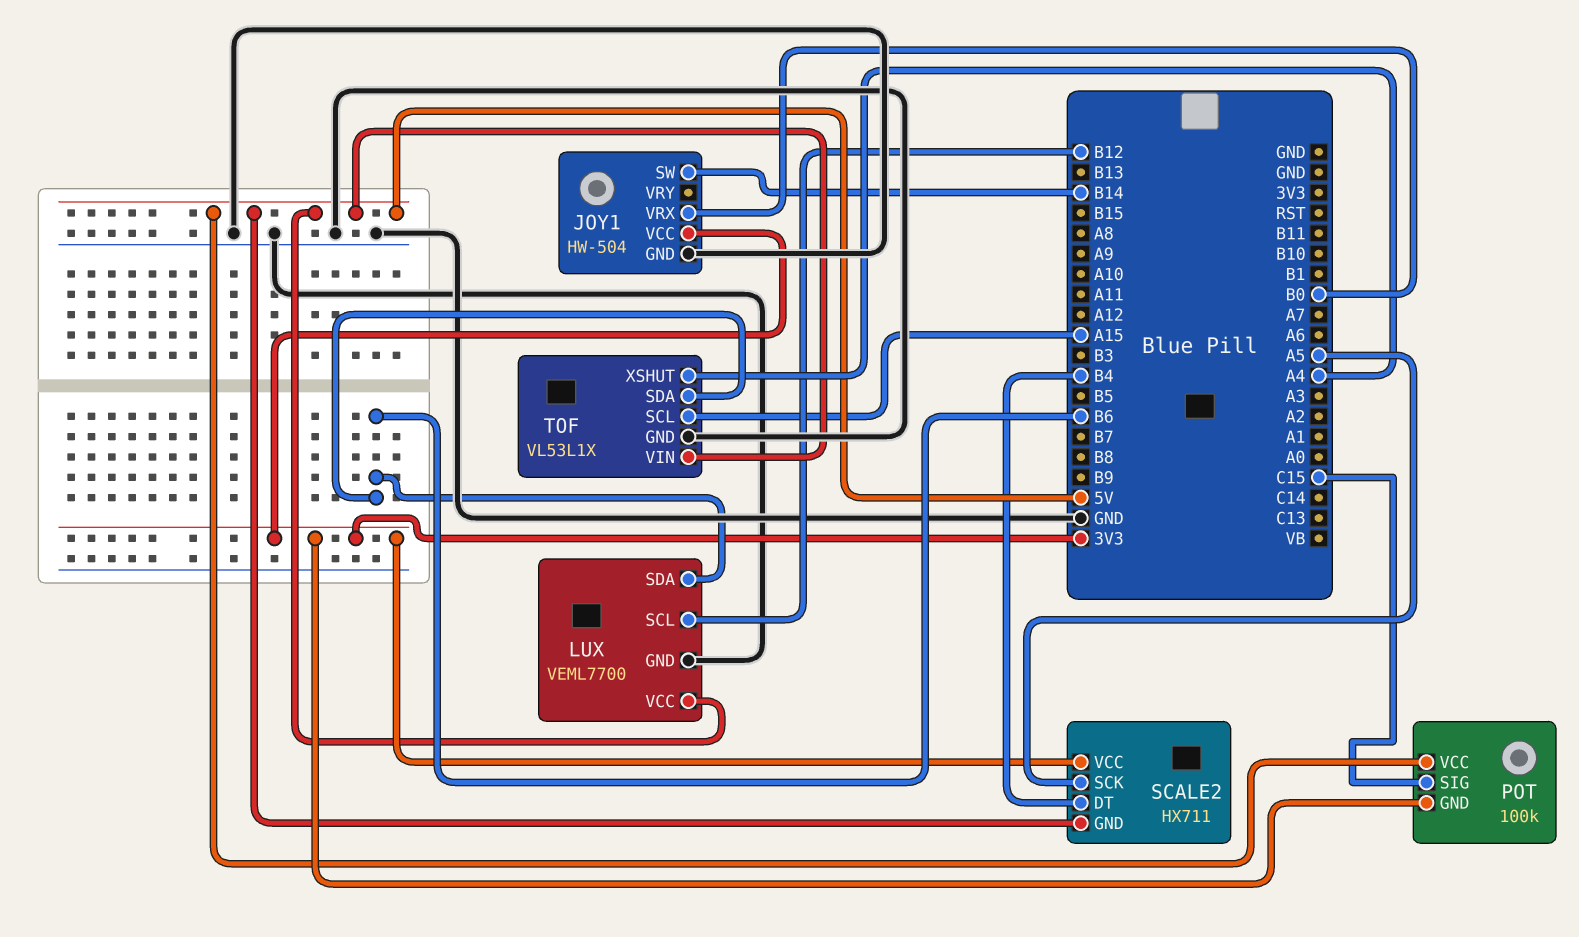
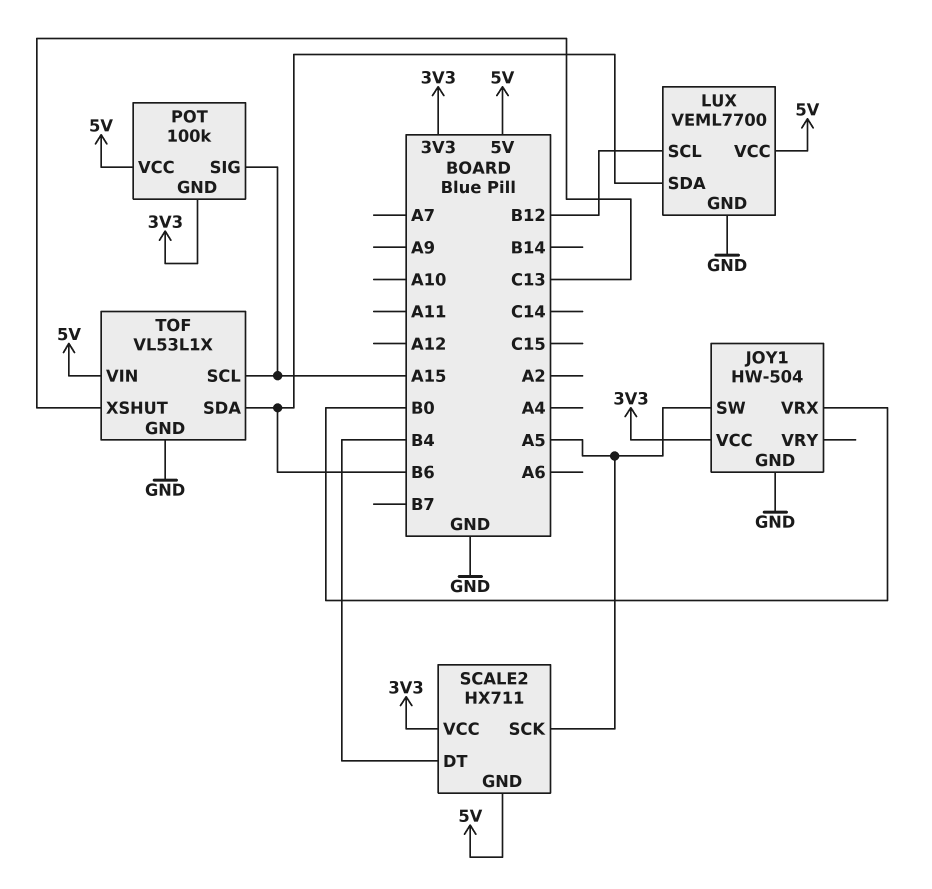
JOY1 pin SW: B14 -> A5
POT pin SIG: C15 -> A15
TOF pin XSHUT: A4 -> C13

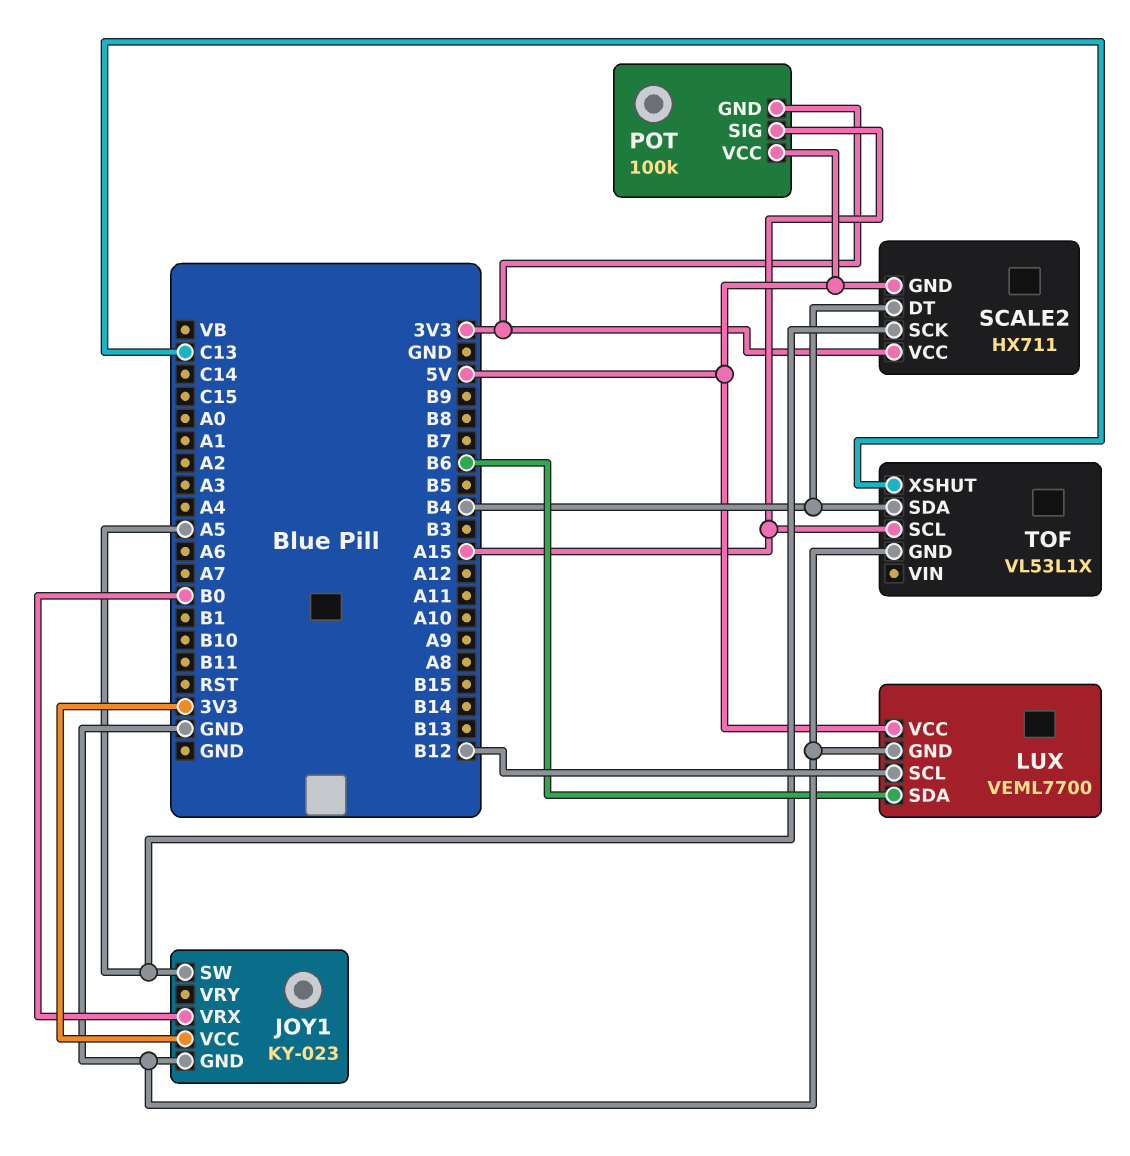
JOY1: HW-504 -> KY-023
TOF pin SDA: B6 -> B4
TOF pin VIN: 5V -> none

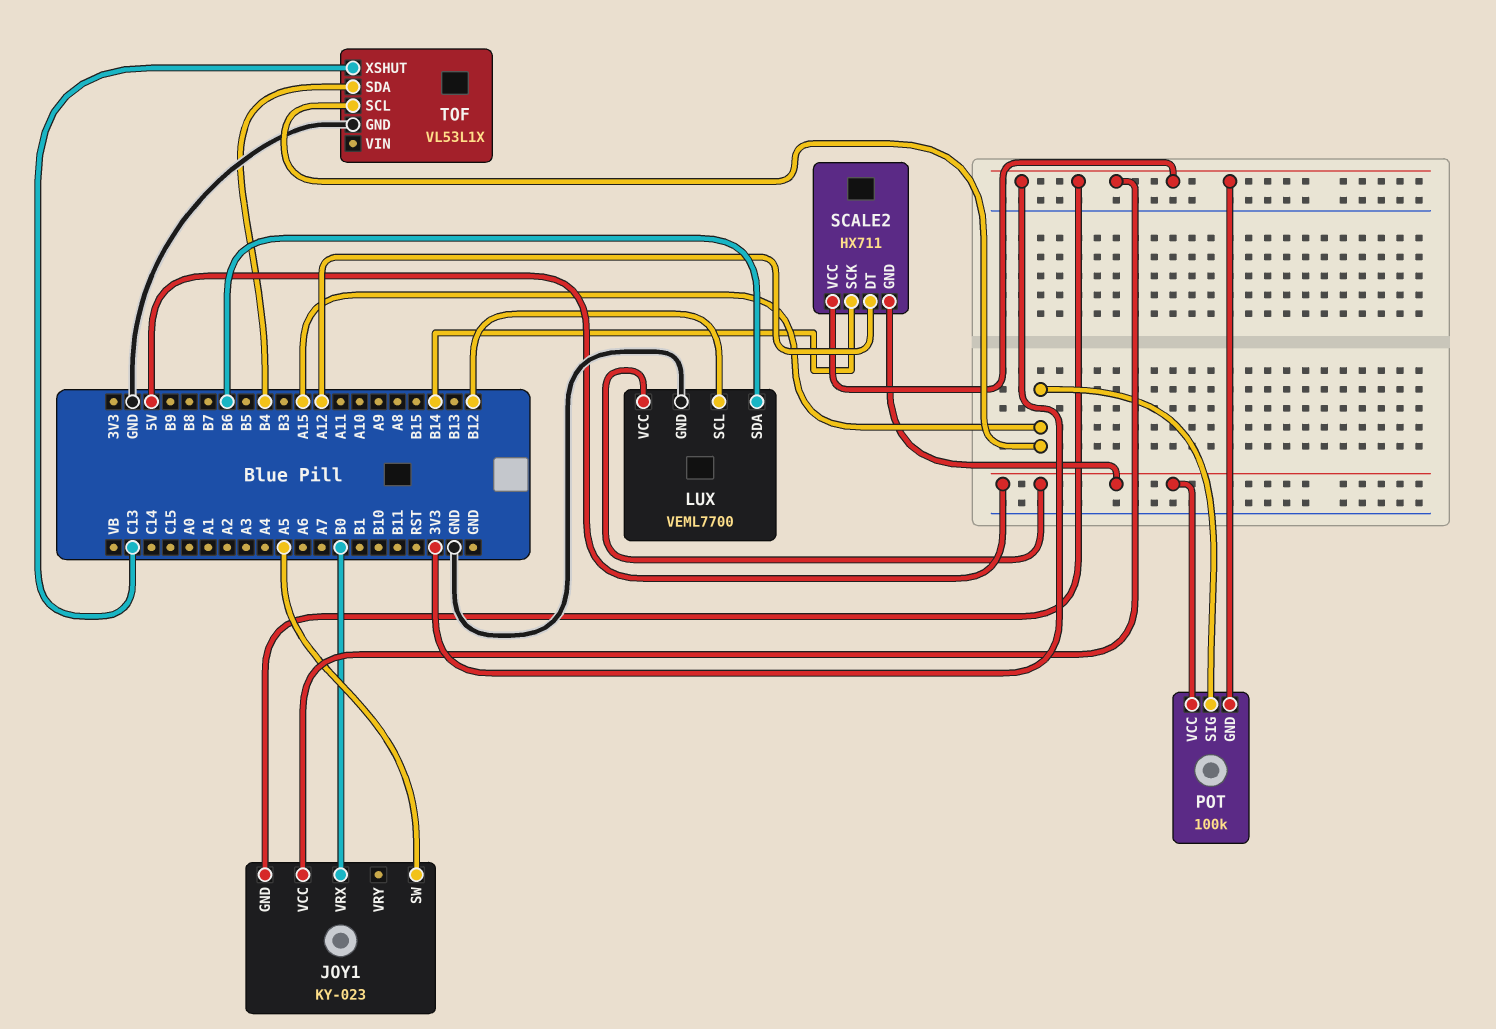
JOY1 pin GND: GND -> 3V3
SCALE2 pin DT: B4 -> A12
SCALE2 pin SCK: A5 -> B14

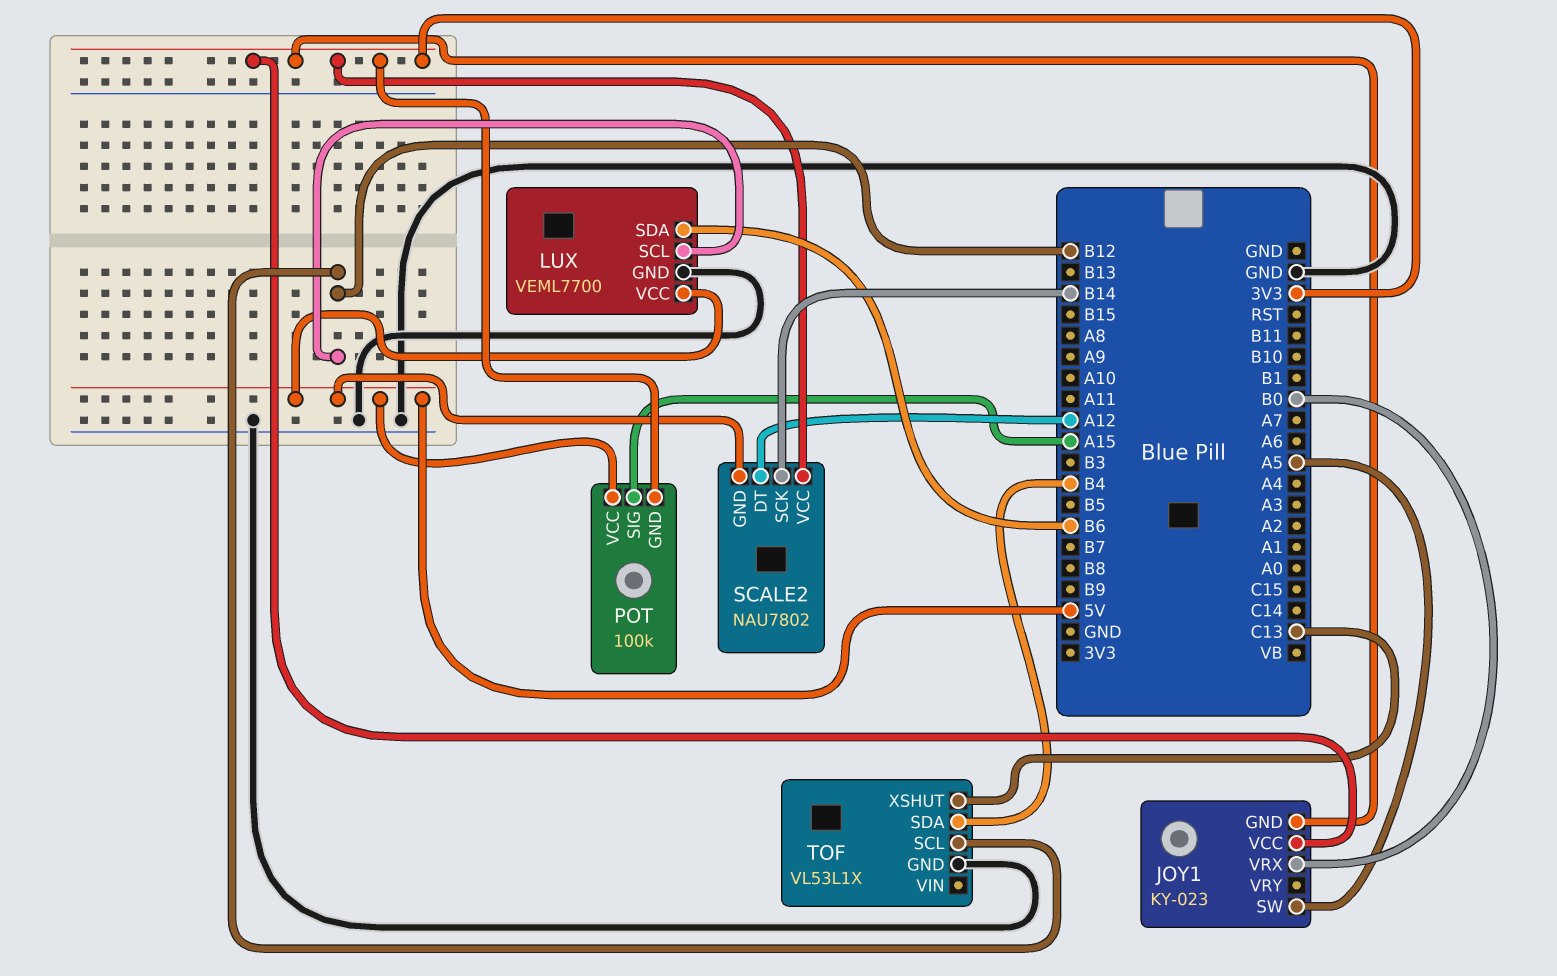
SCALE2: HX711 -> NAU7802
TOF pin SCL: A15 -> B12

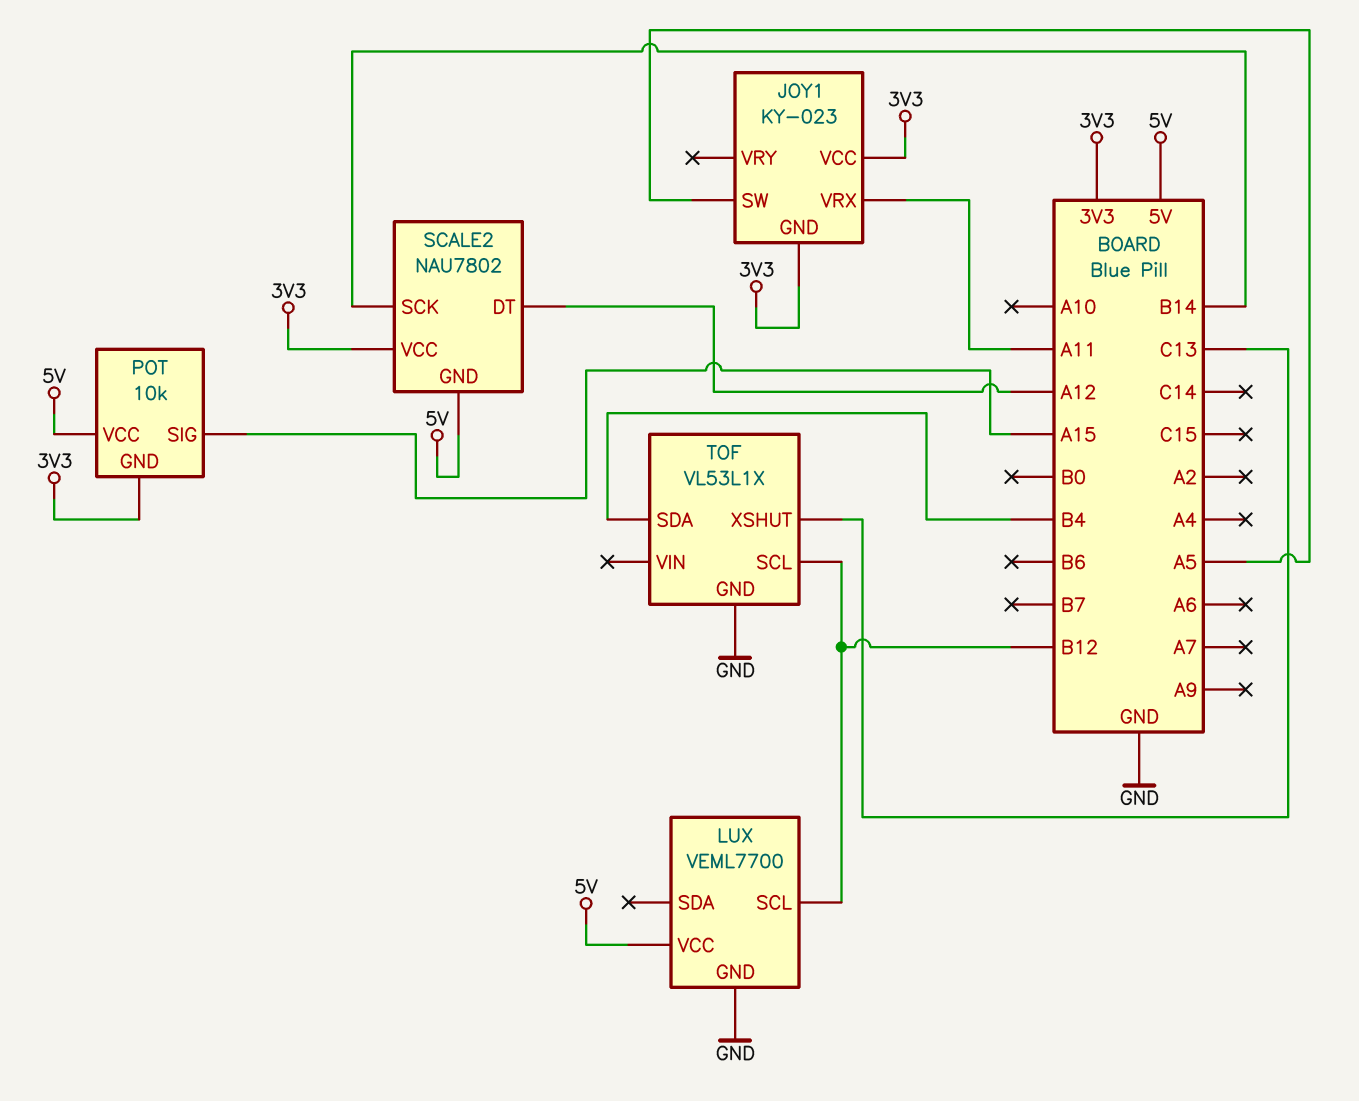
JOY1 pin VRX: B0 -> A11
LUX pin SDA: B6 -> none
POT: 100k -> 10k

